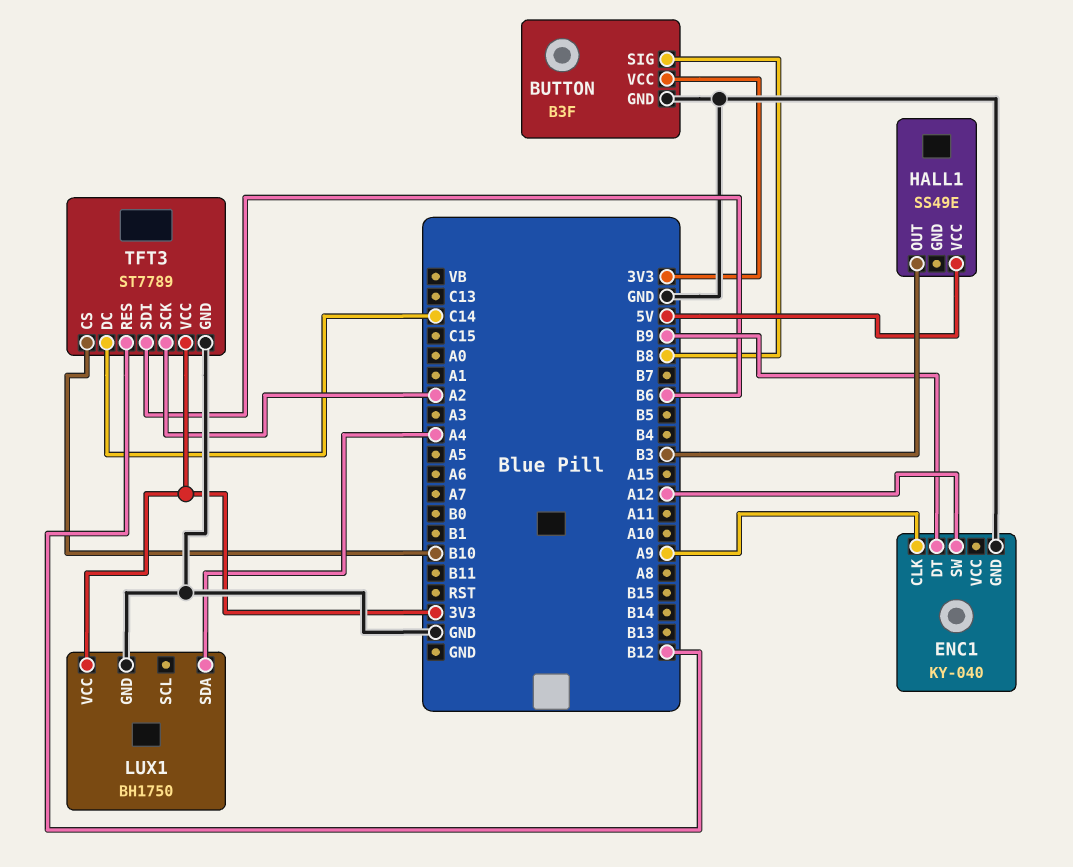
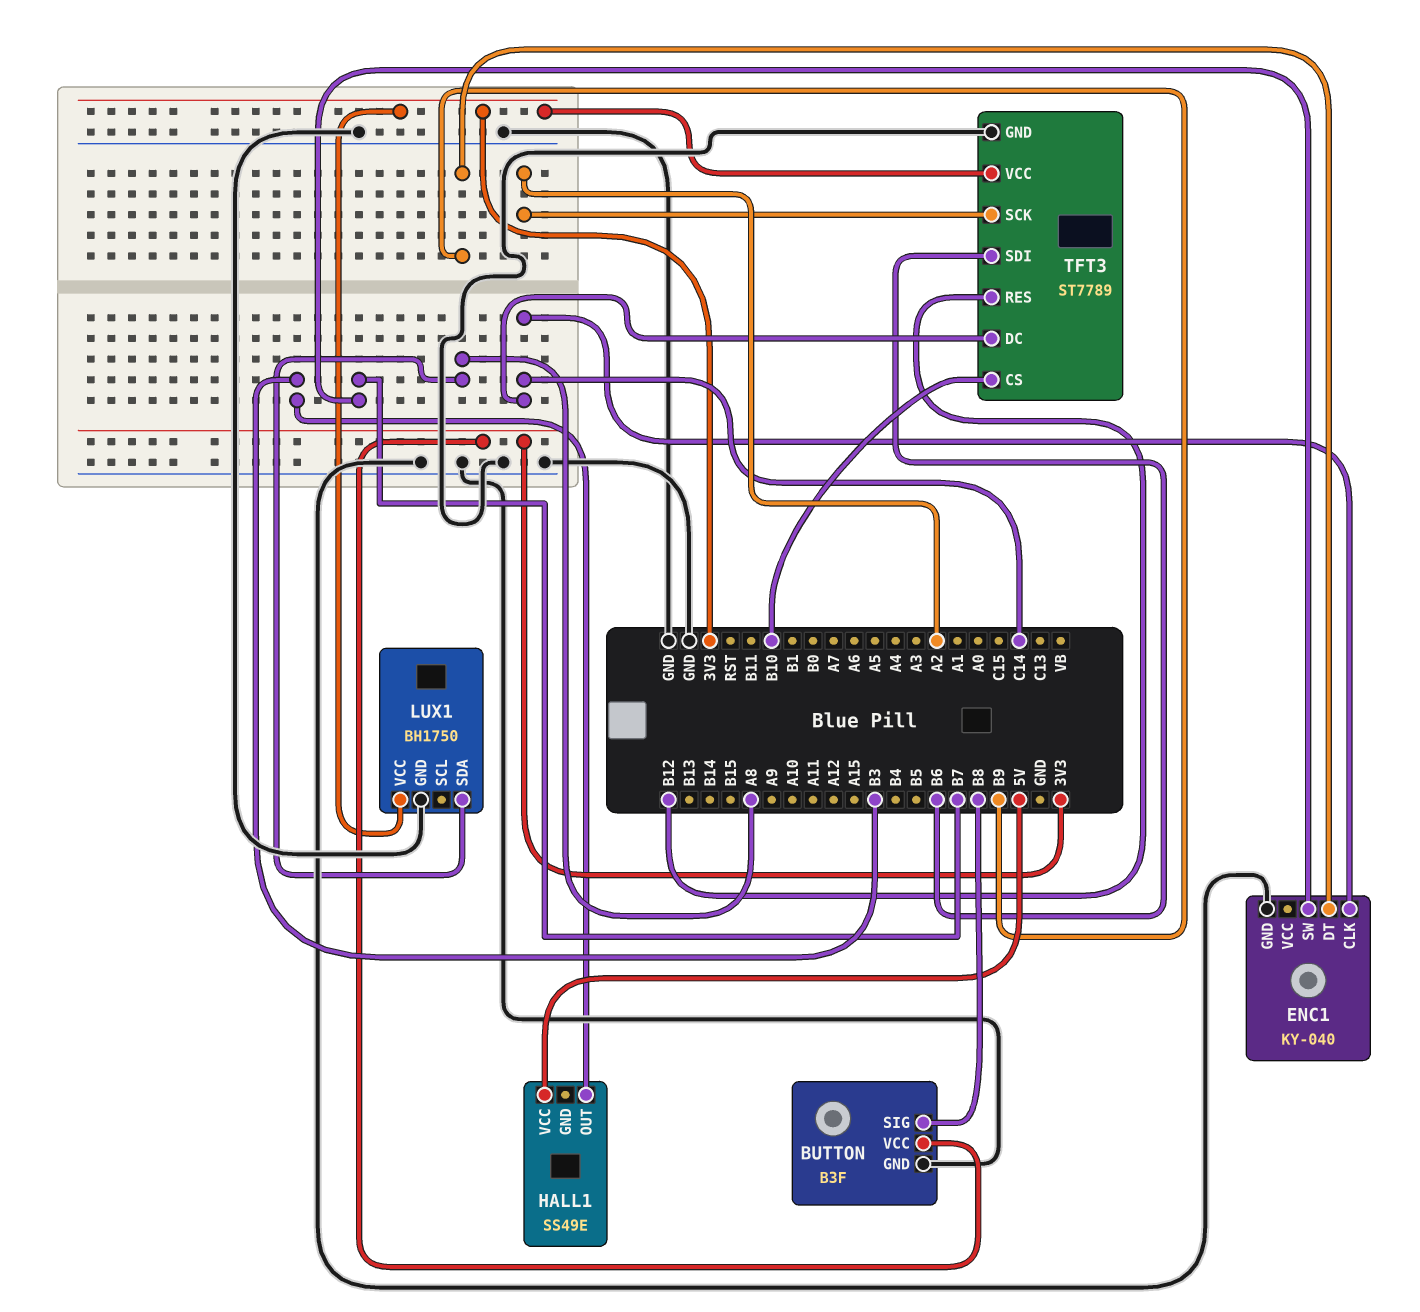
ENC1 pin CLK: A9 -> C14
ENC1 pin SW: A12 -> B7
LUX1 pin SDA: A4 -> A8

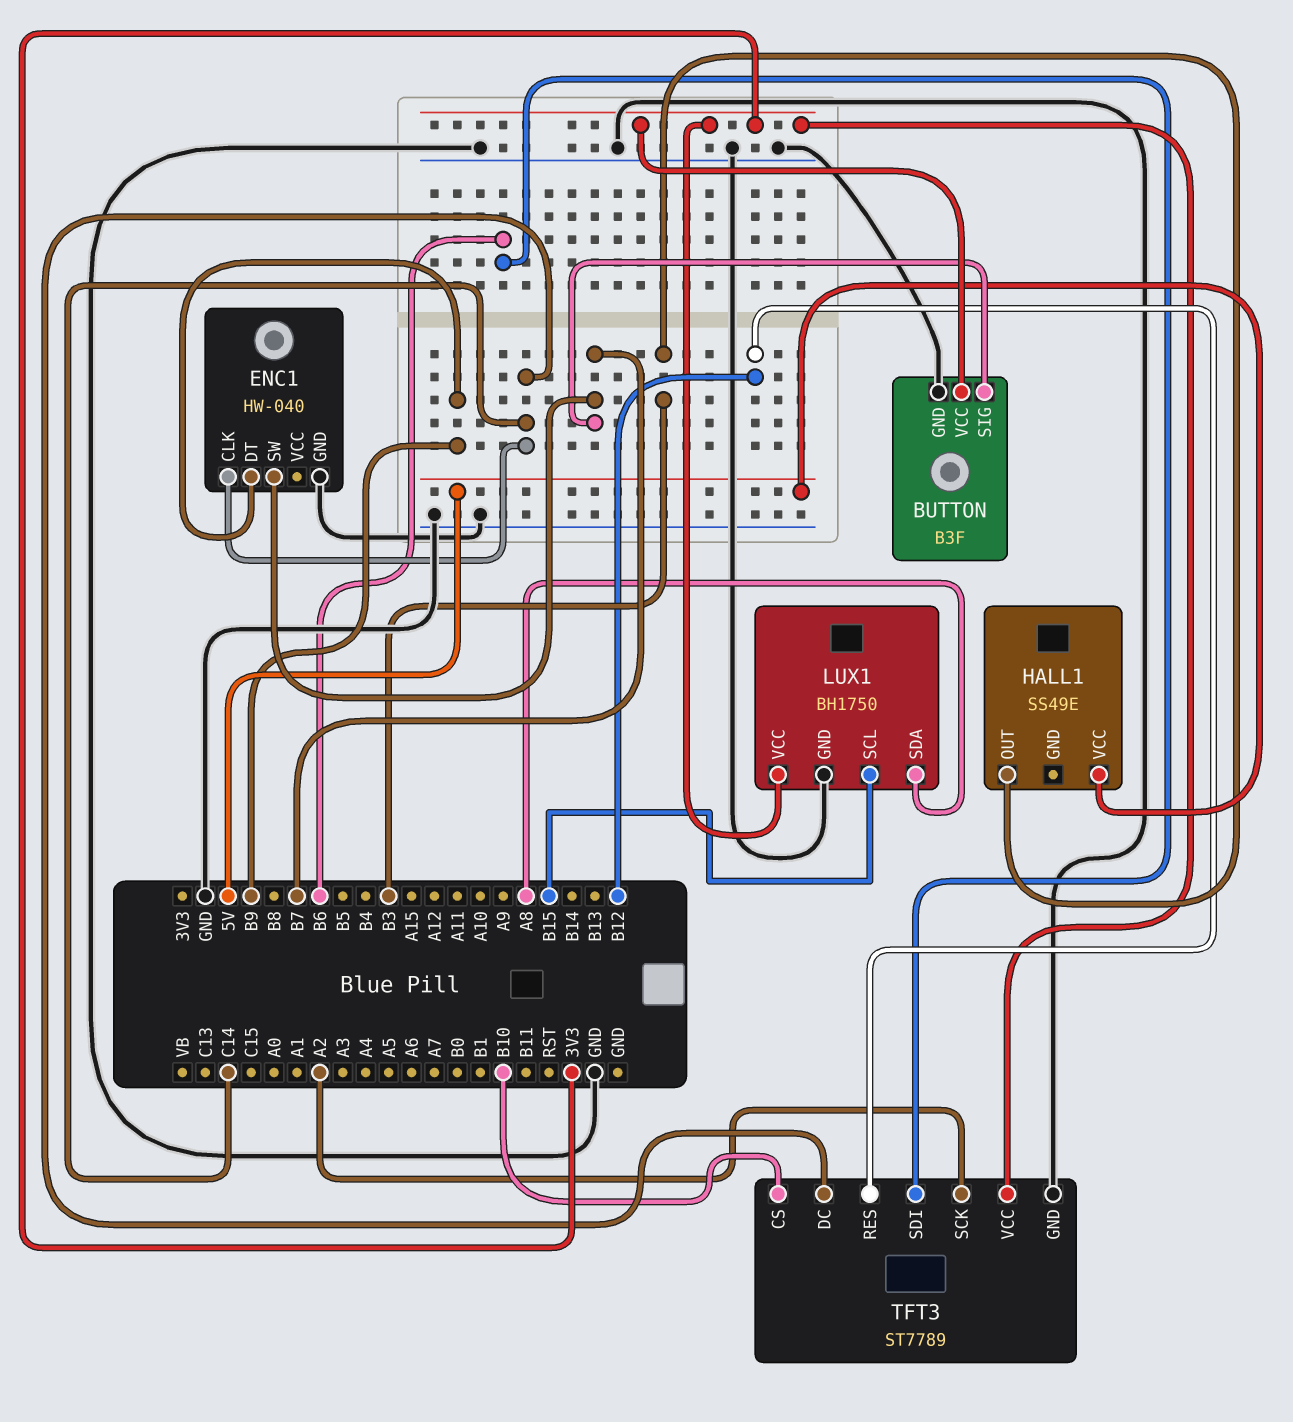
BUTTON pin SIG: B8 -> B7
ENC1: KY-040 -> HW-040
LUX1 pin SCL: none -> B15

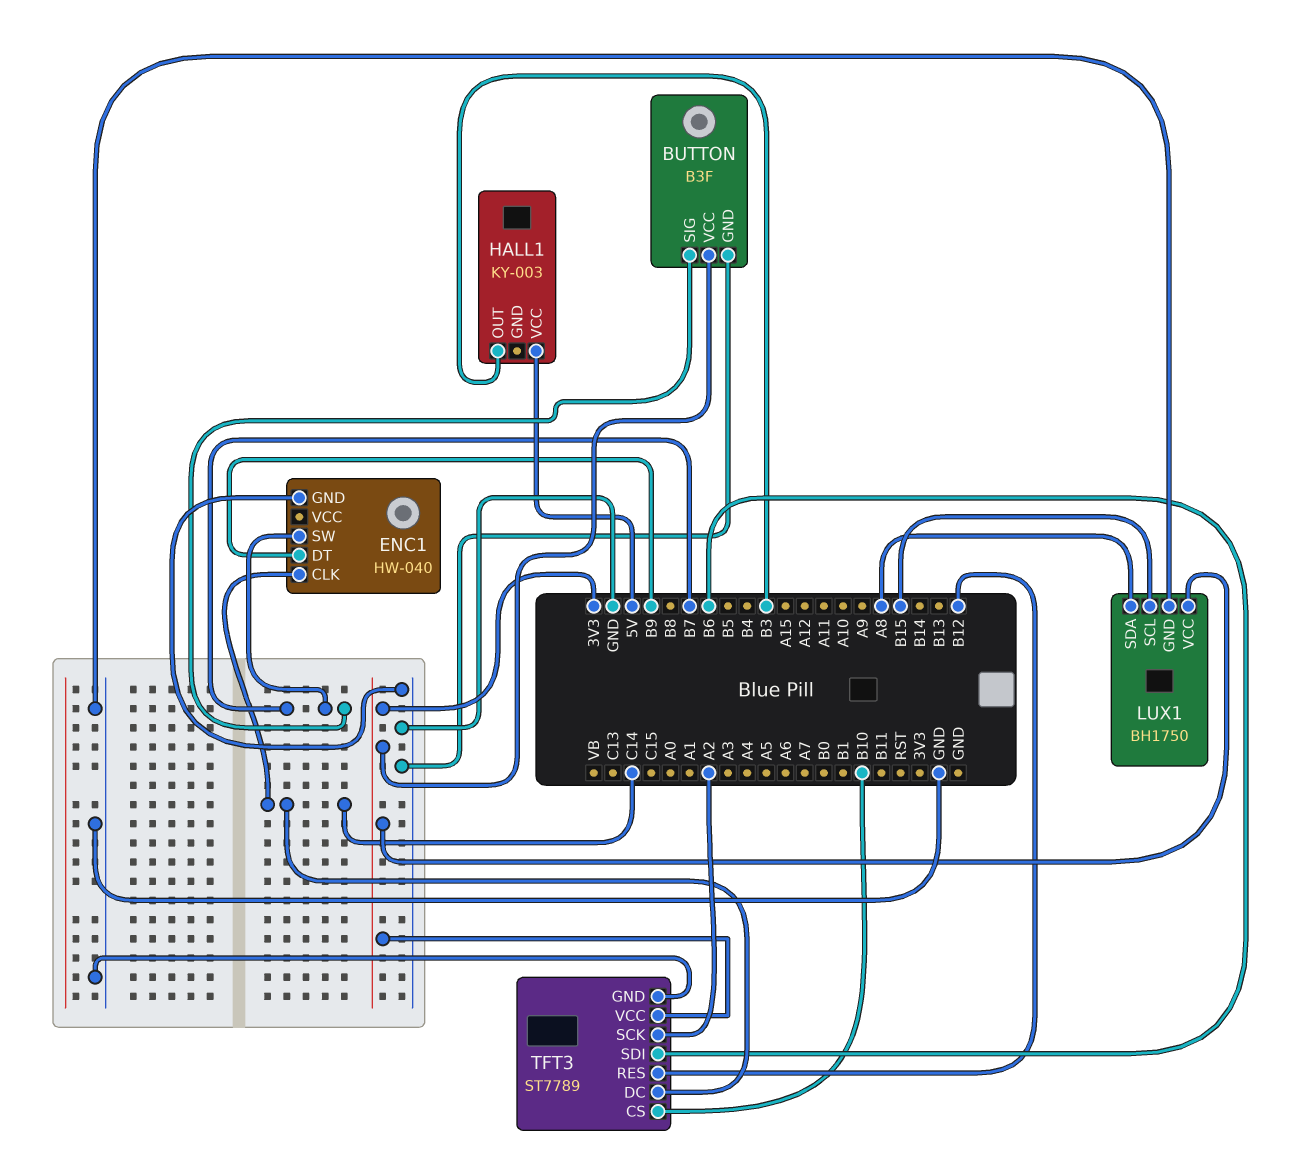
HALL1: SS49E -> KY-003

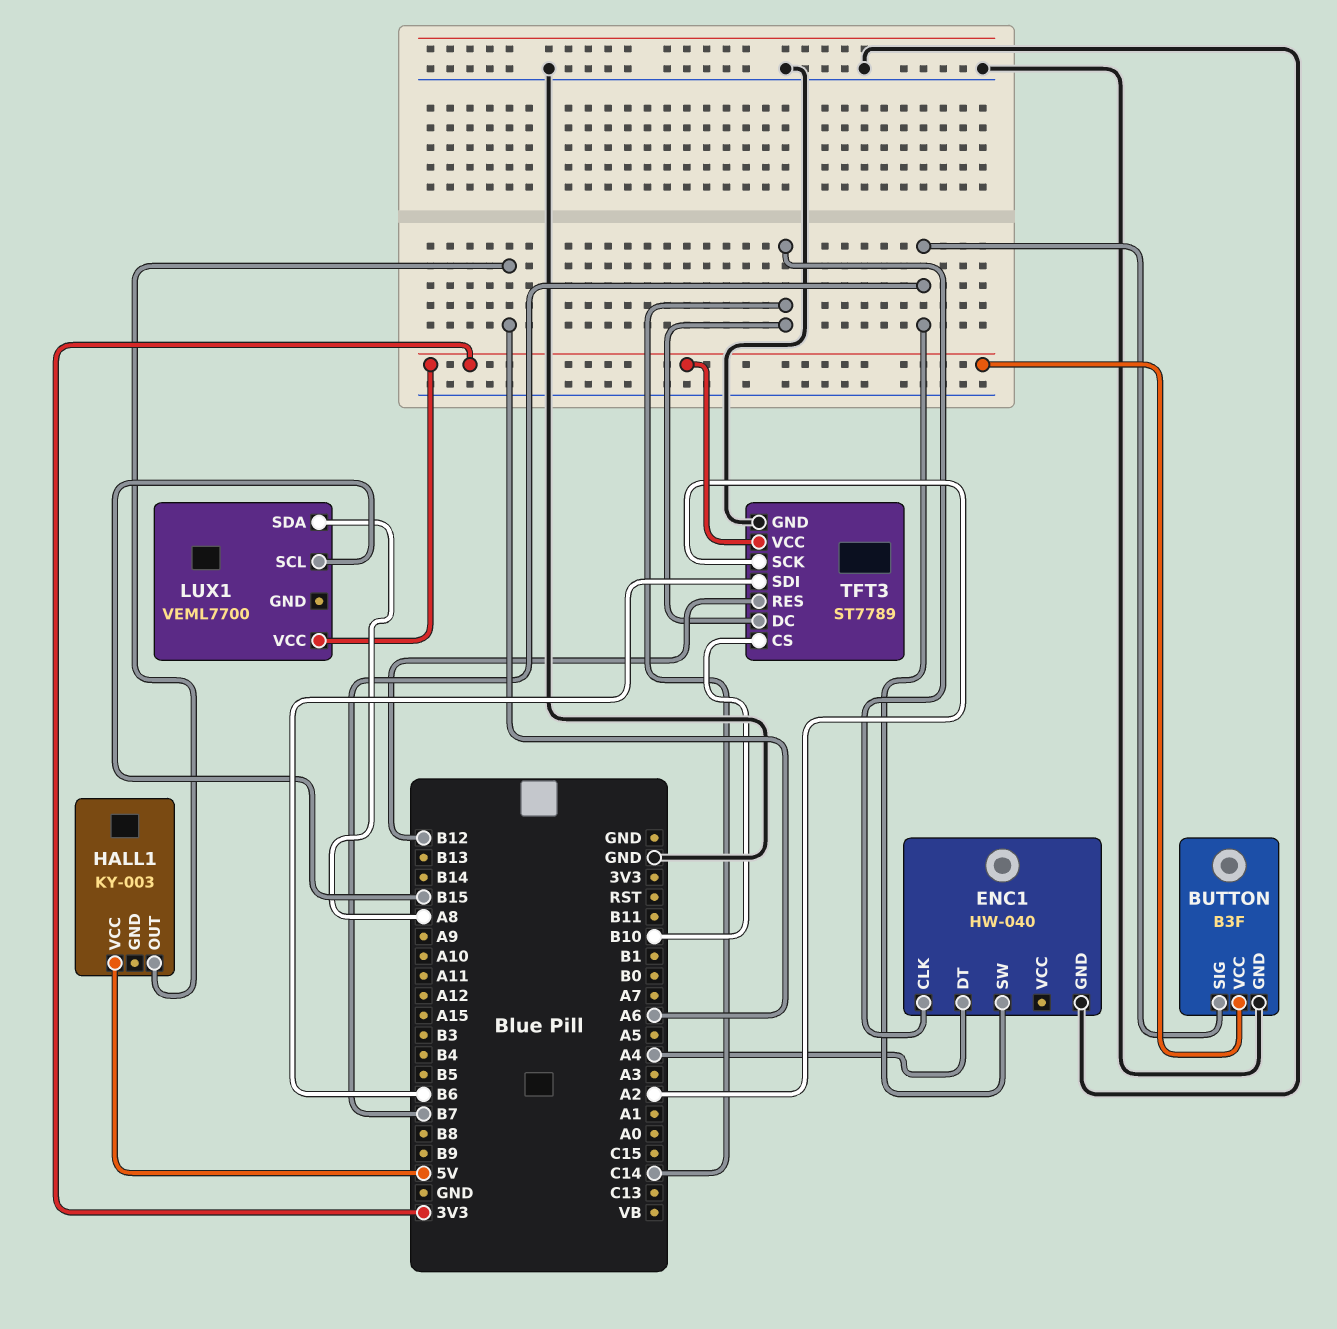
ENC1 pin DT: B9 -> A4
HALL1 pin OUT: B3 -> A6
LUX1: BH1750 -> VEML7700
LUX1 pin GND: GND -> none

